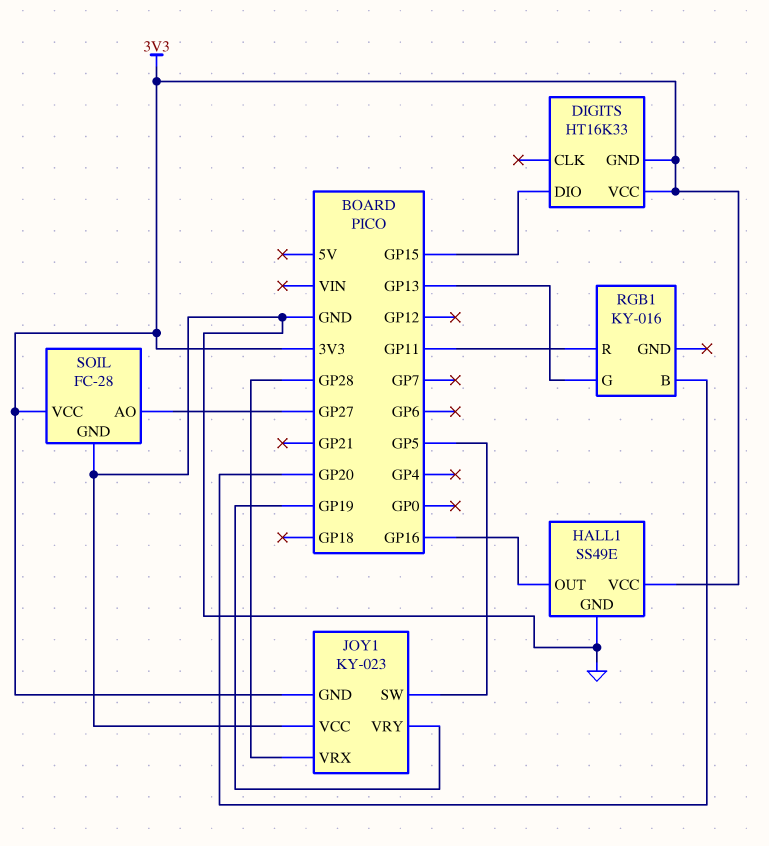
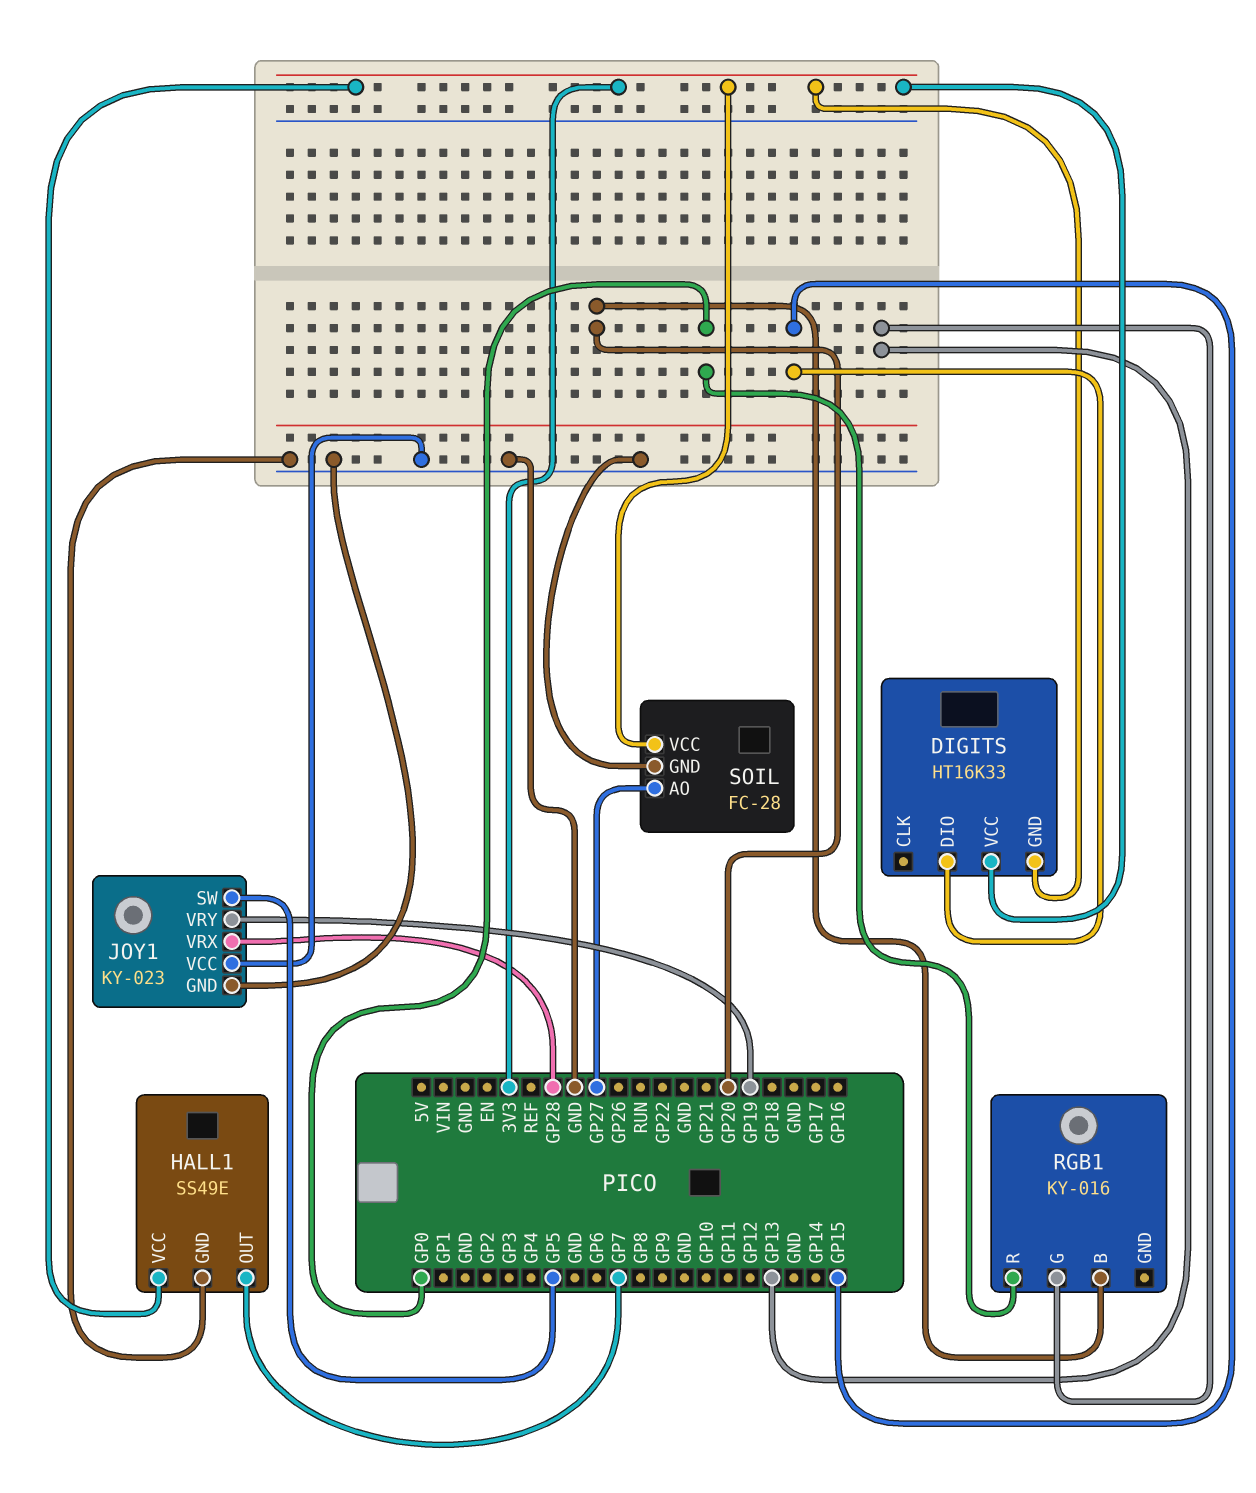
HALL1 pin OUT: GP16 -> GP7
JOY1 pin GND: 3V3 -> GND
RGB1 pin R: GP11 -> GP0

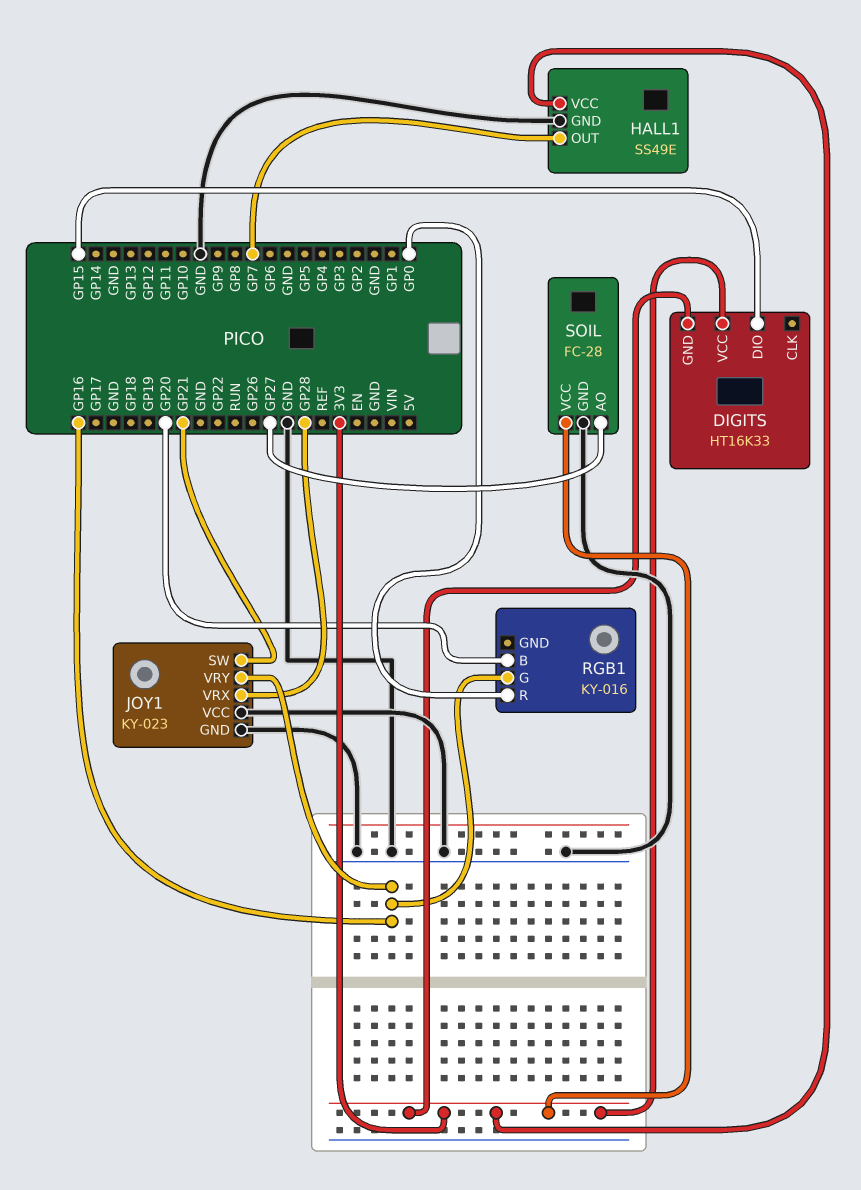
JOY1 pin SW: GP5 -> GP21
JOY1 pin VRY: GP19 -> GP16
RGB1 pin G: GP13 -> GP16

